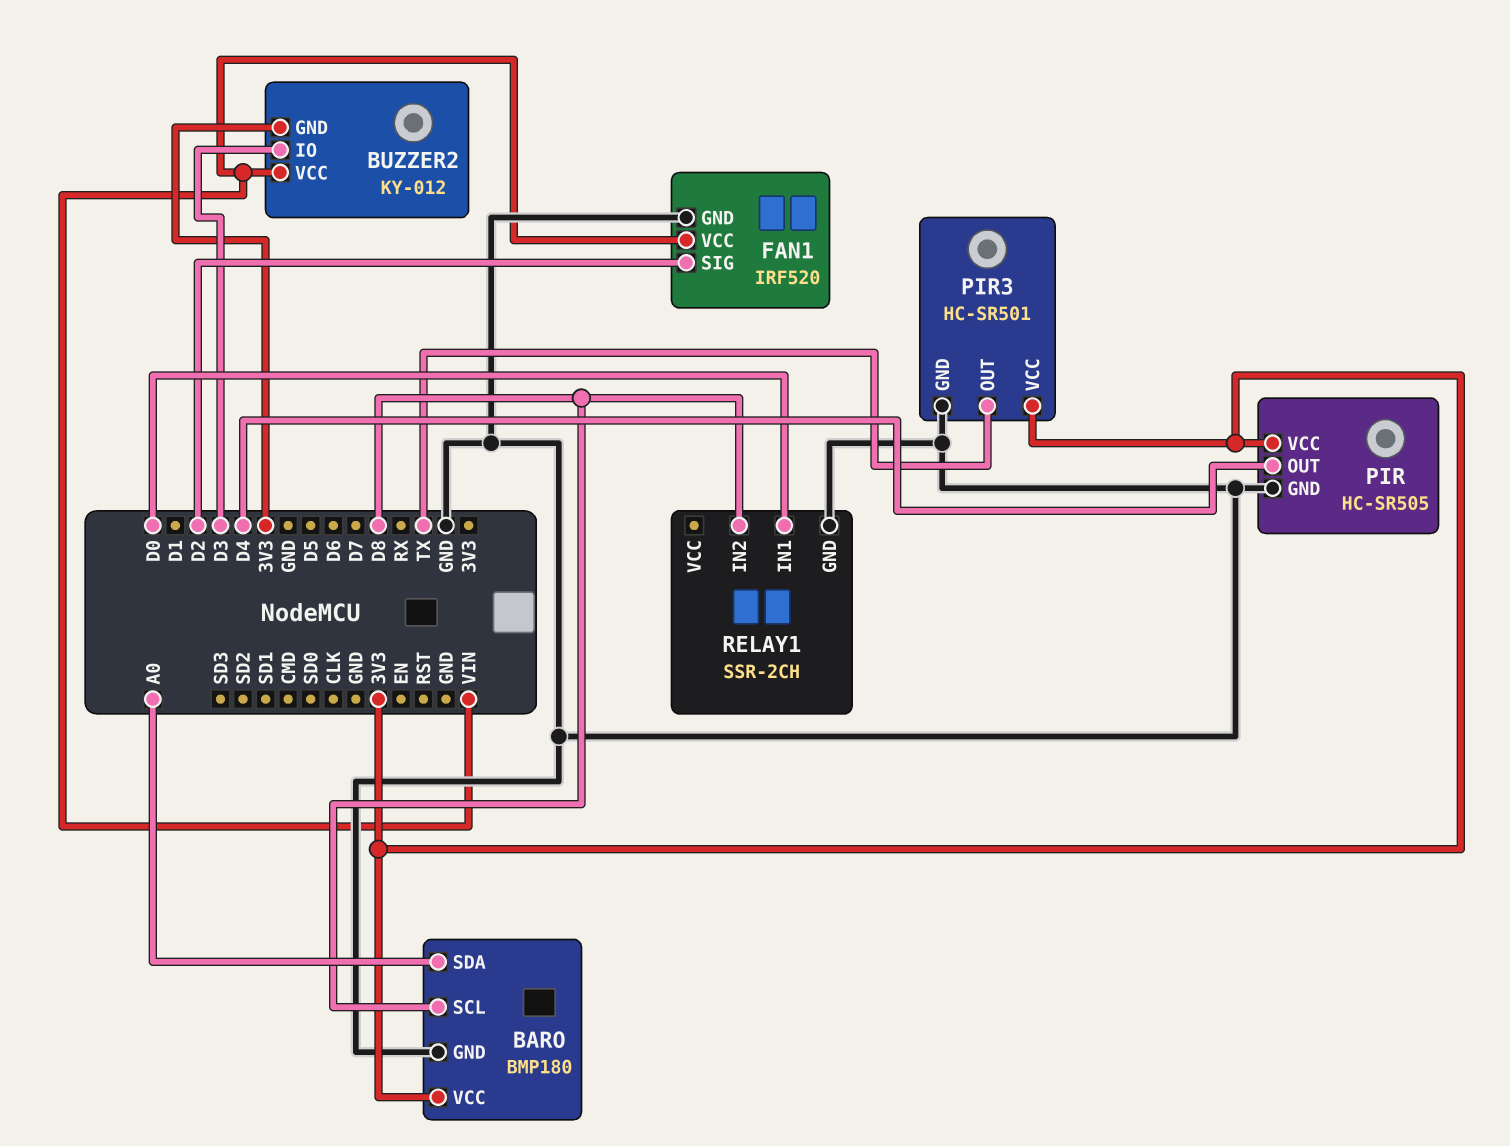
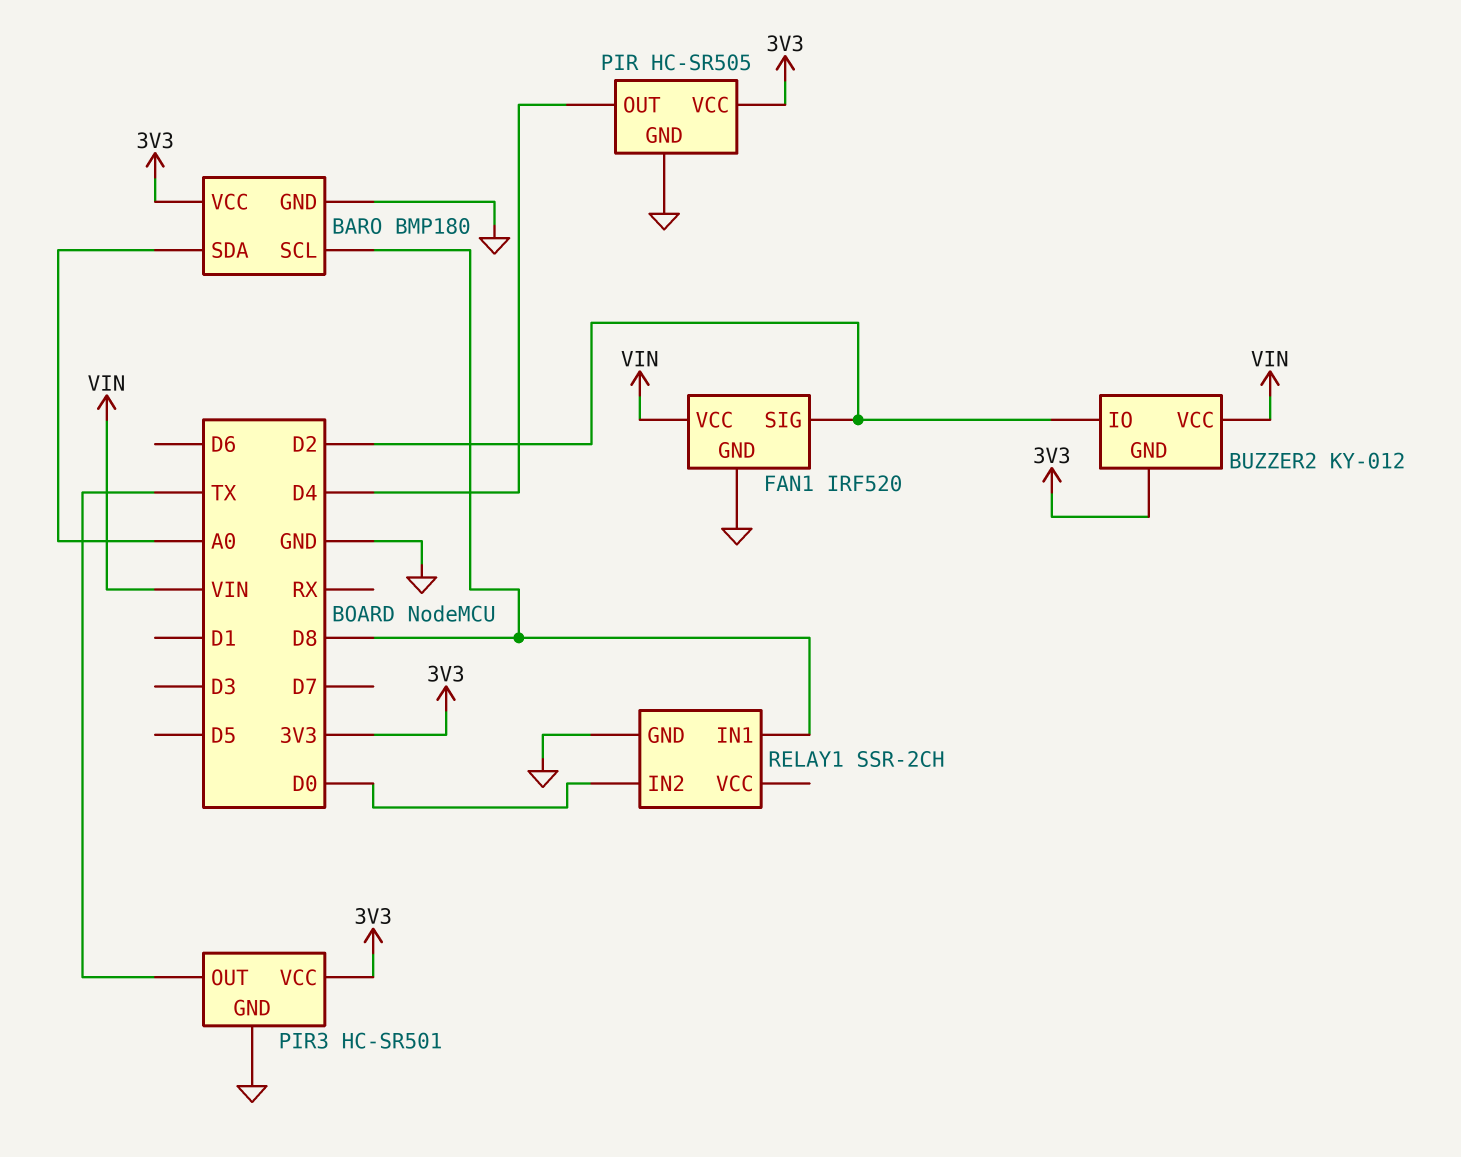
BUZZER2 pin IO: D3 -> D2
RELAY1 pin IN1: D0 -> D8
RELAY1 pin IN2: D8 -> D0

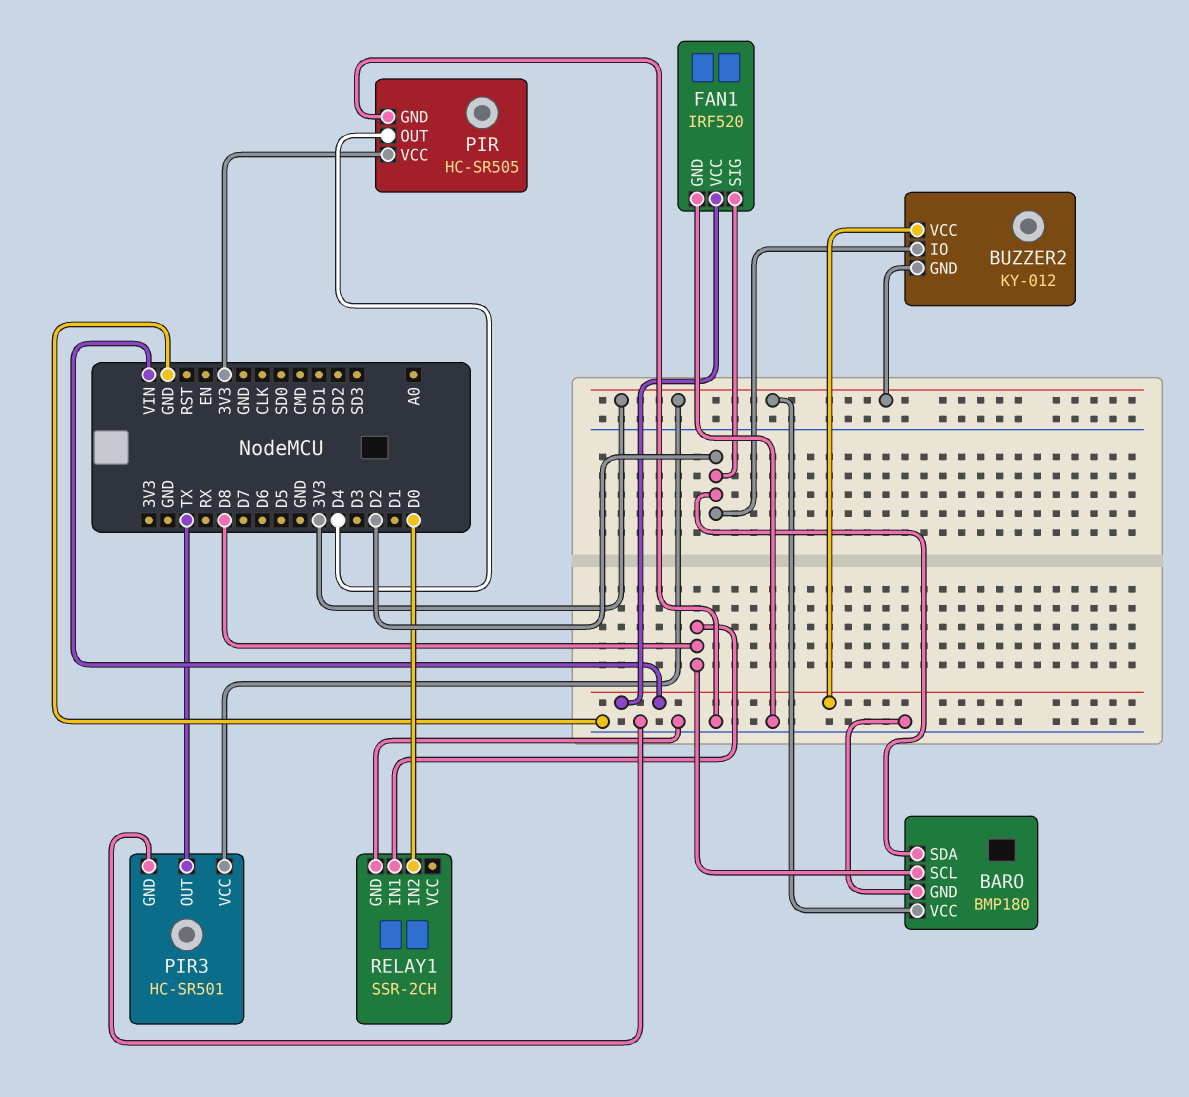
BARO pin SDA: A0 -> D2

